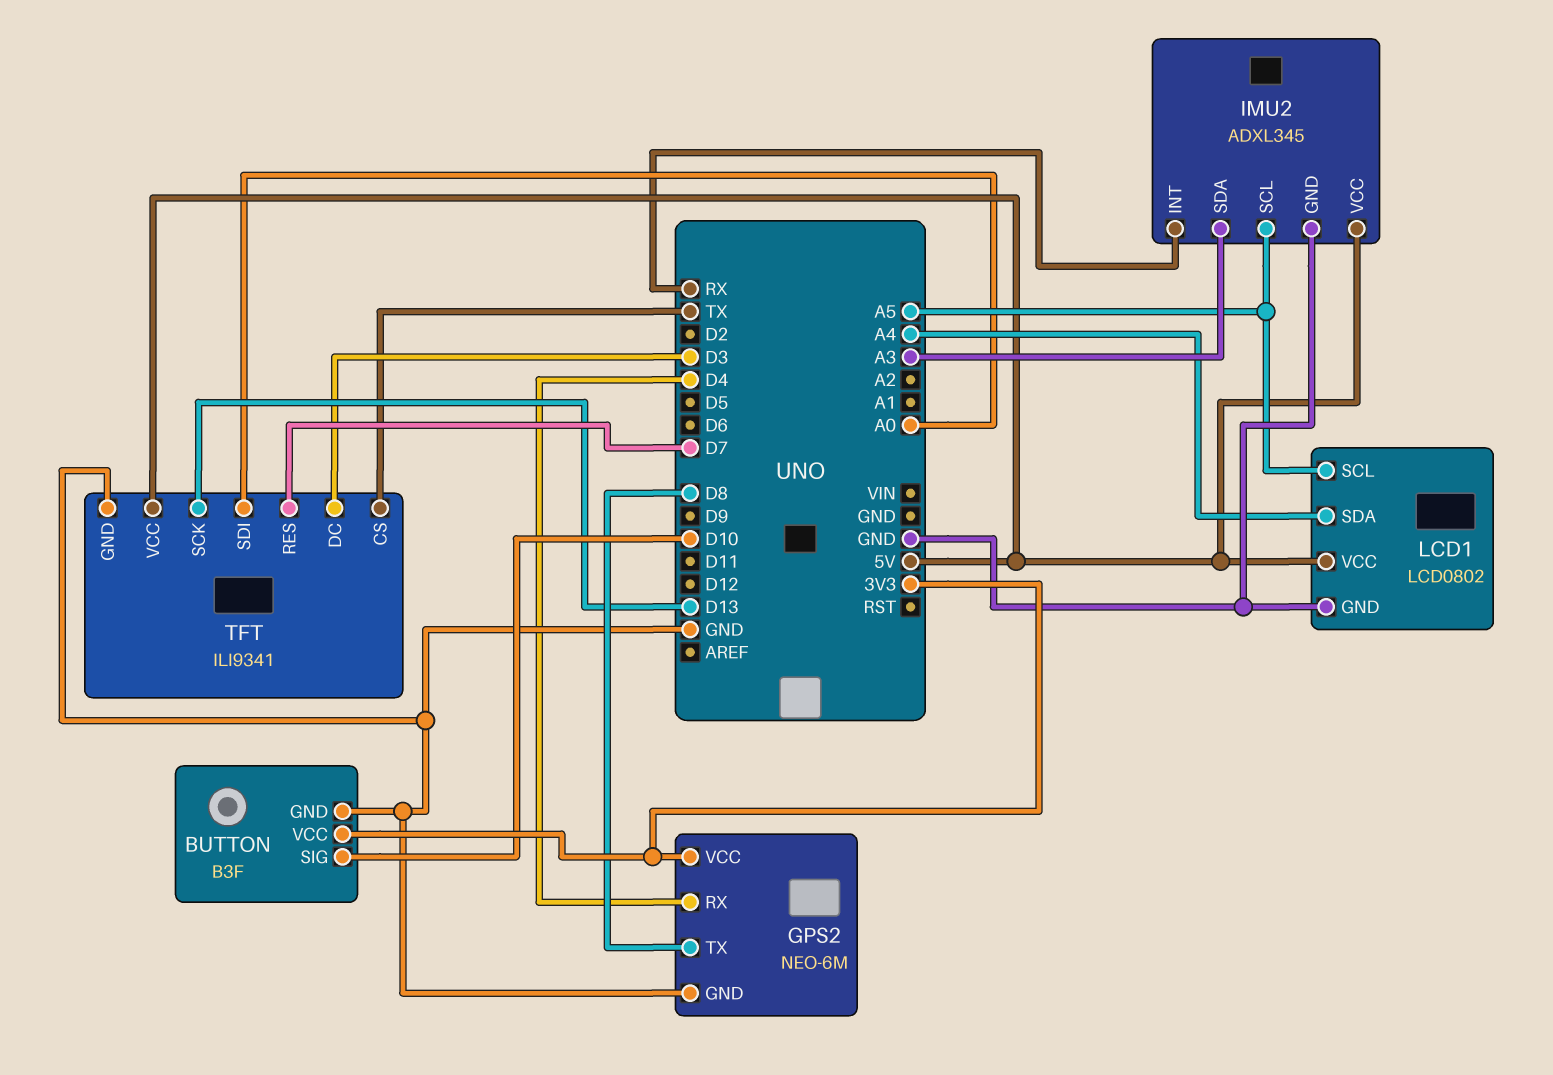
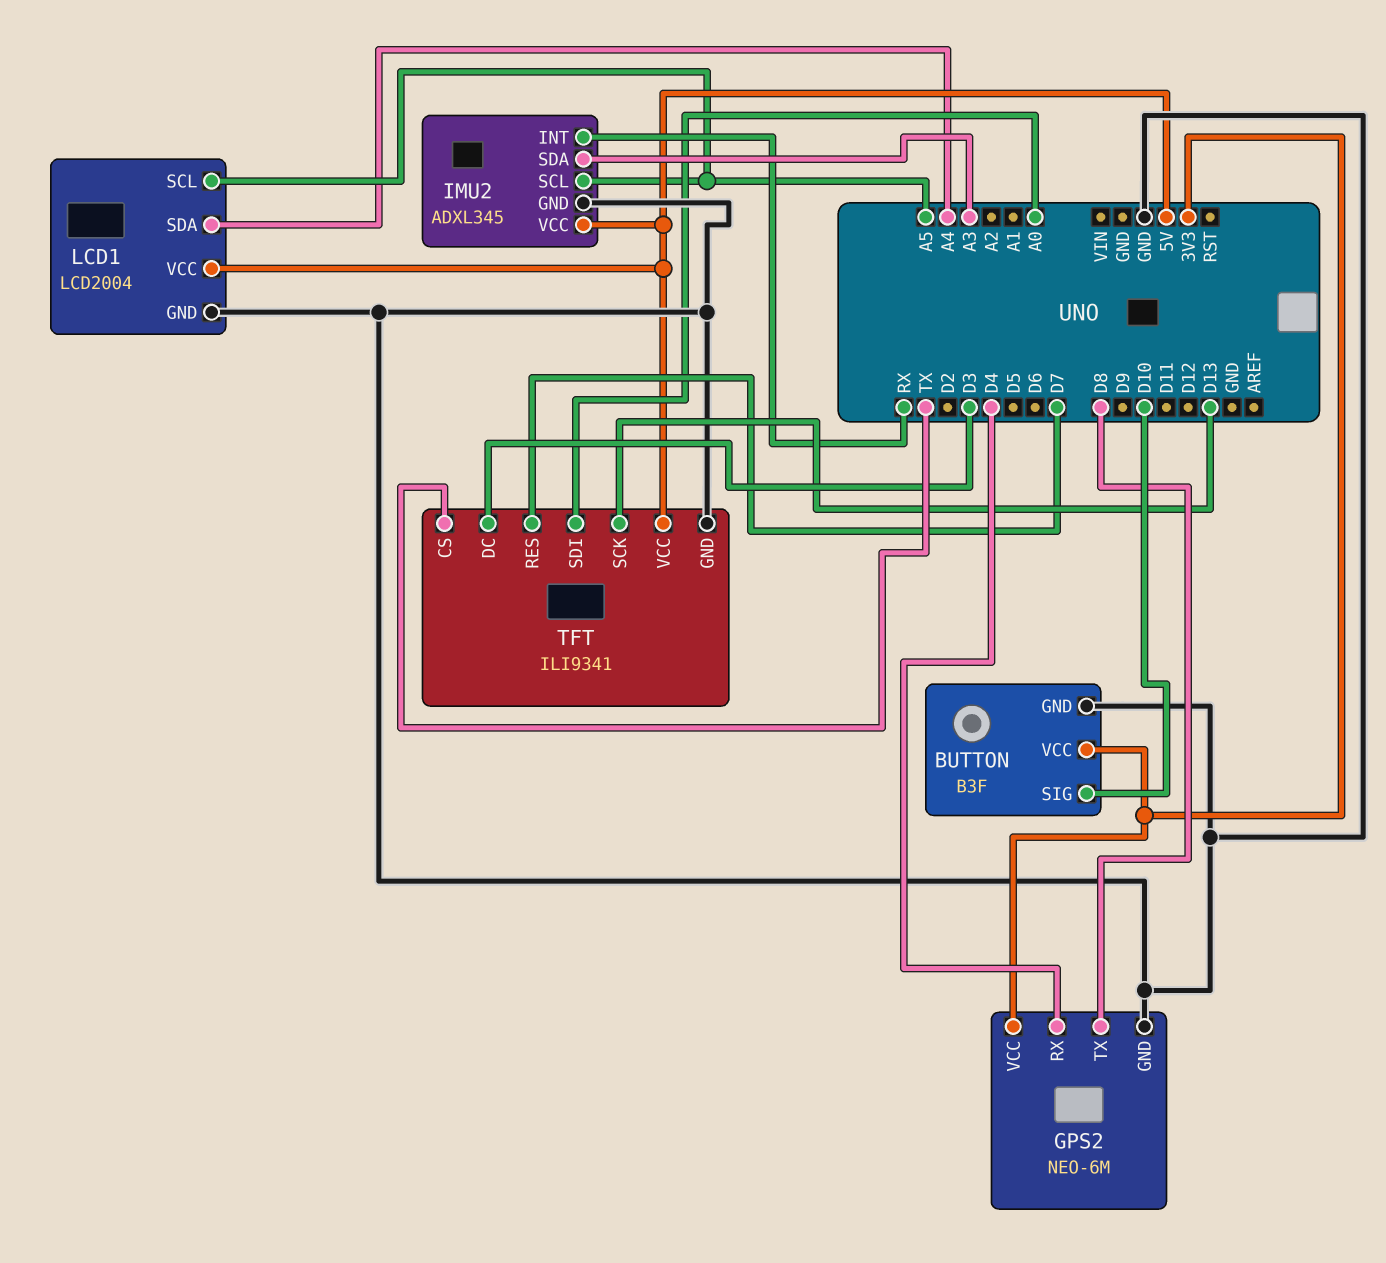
LCD1: LCD0802 -> LCD2004

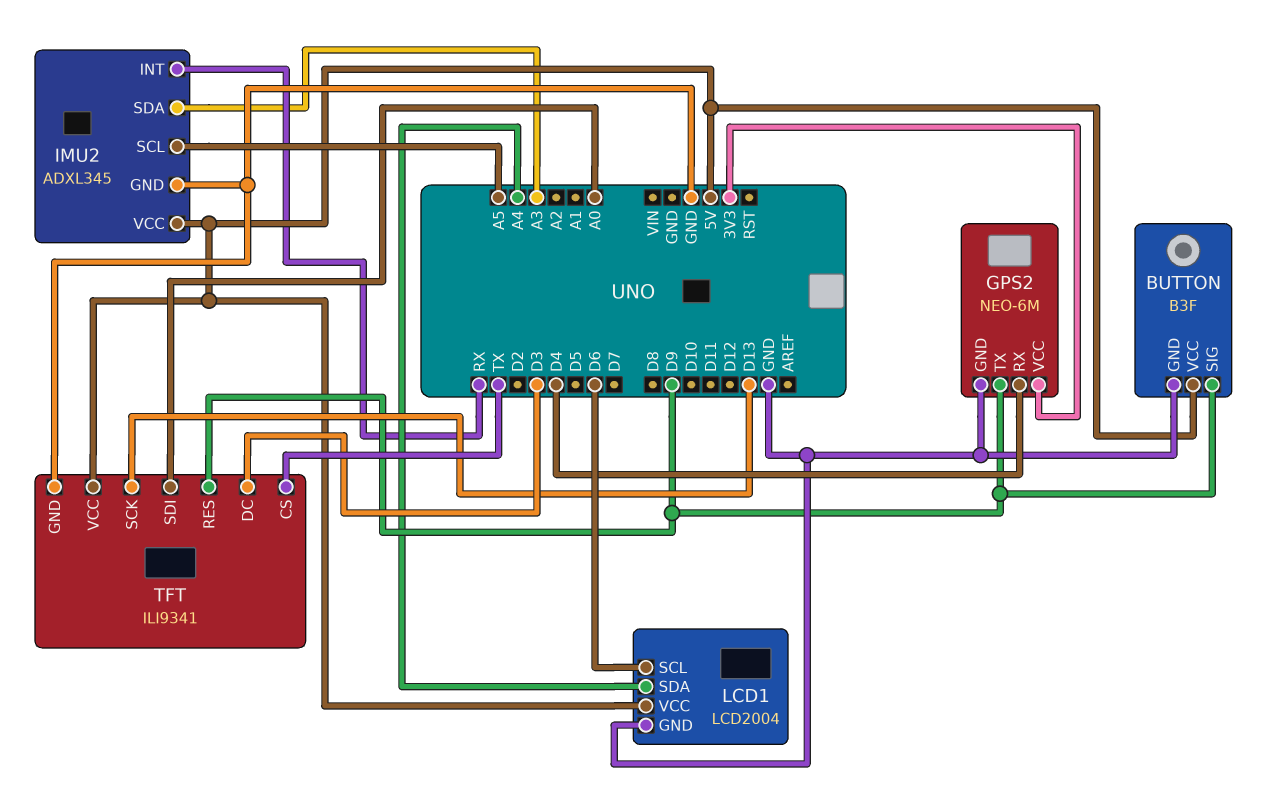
BUTTON pin SIG: D10 -> D9
BUTTON pin VCC: 3V3 -> 5V
GPS2 pin TX: D8 -> D9
LCD1 pin SCL: A5 -> D6
TFT pin RES: D7 -> D9

